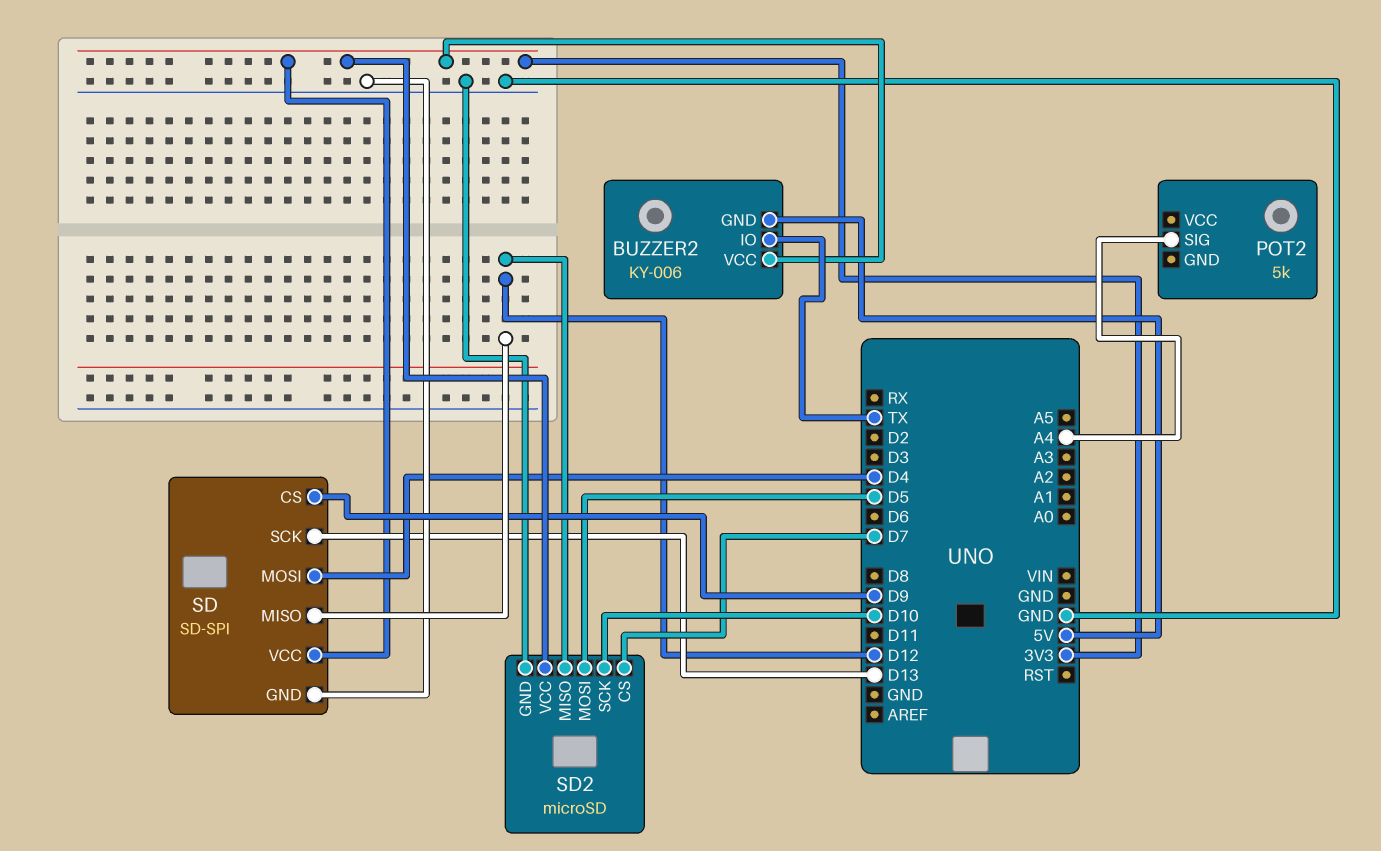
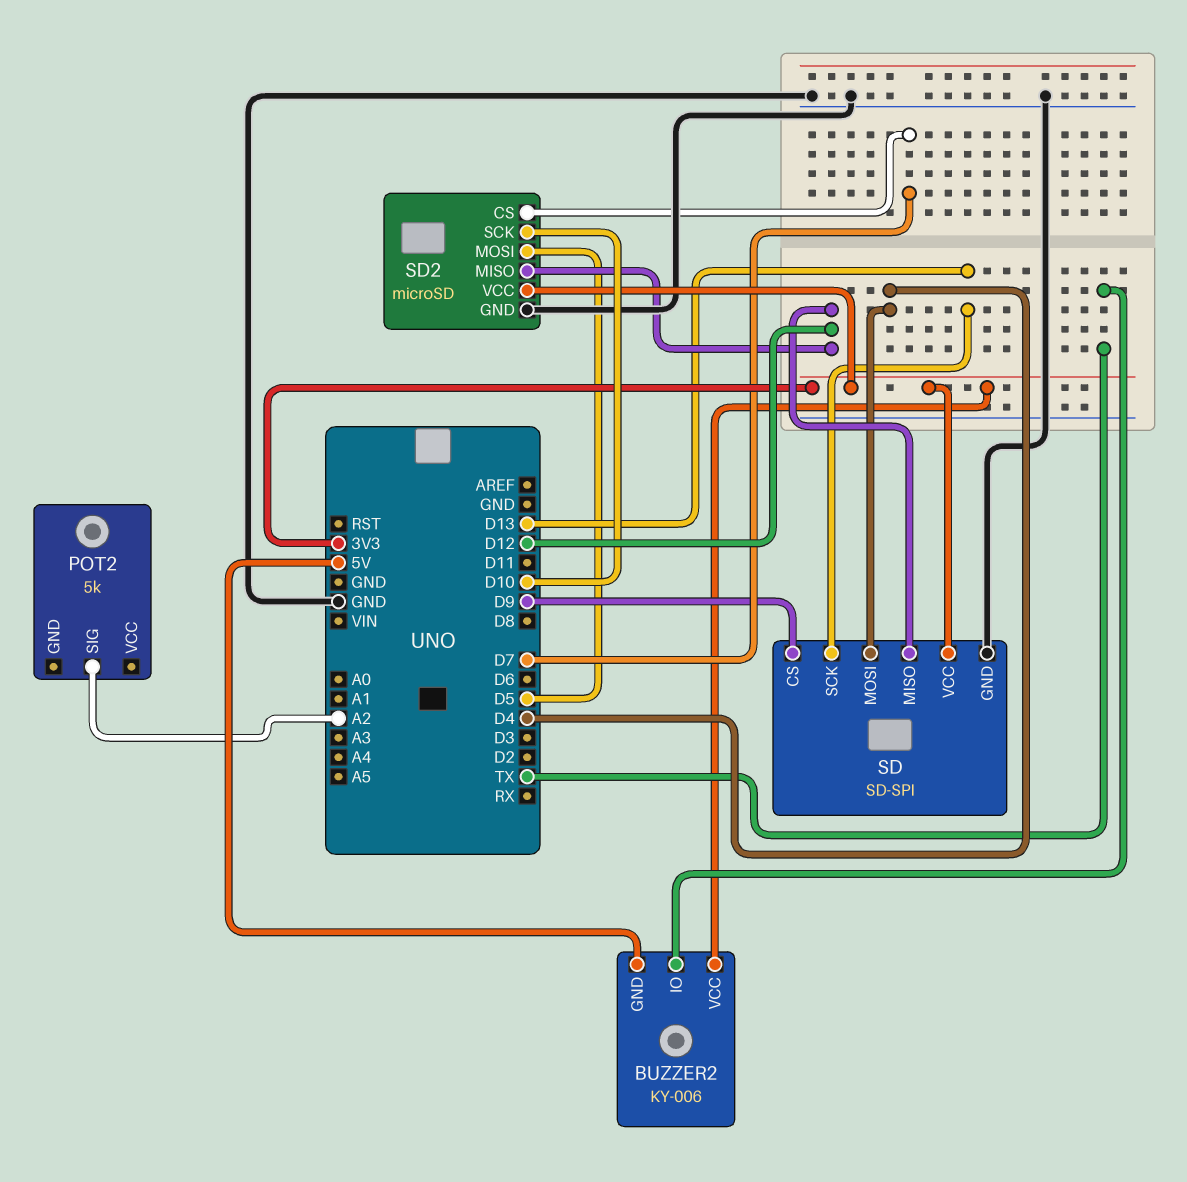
POT2 pin SIG: A4 -> A2

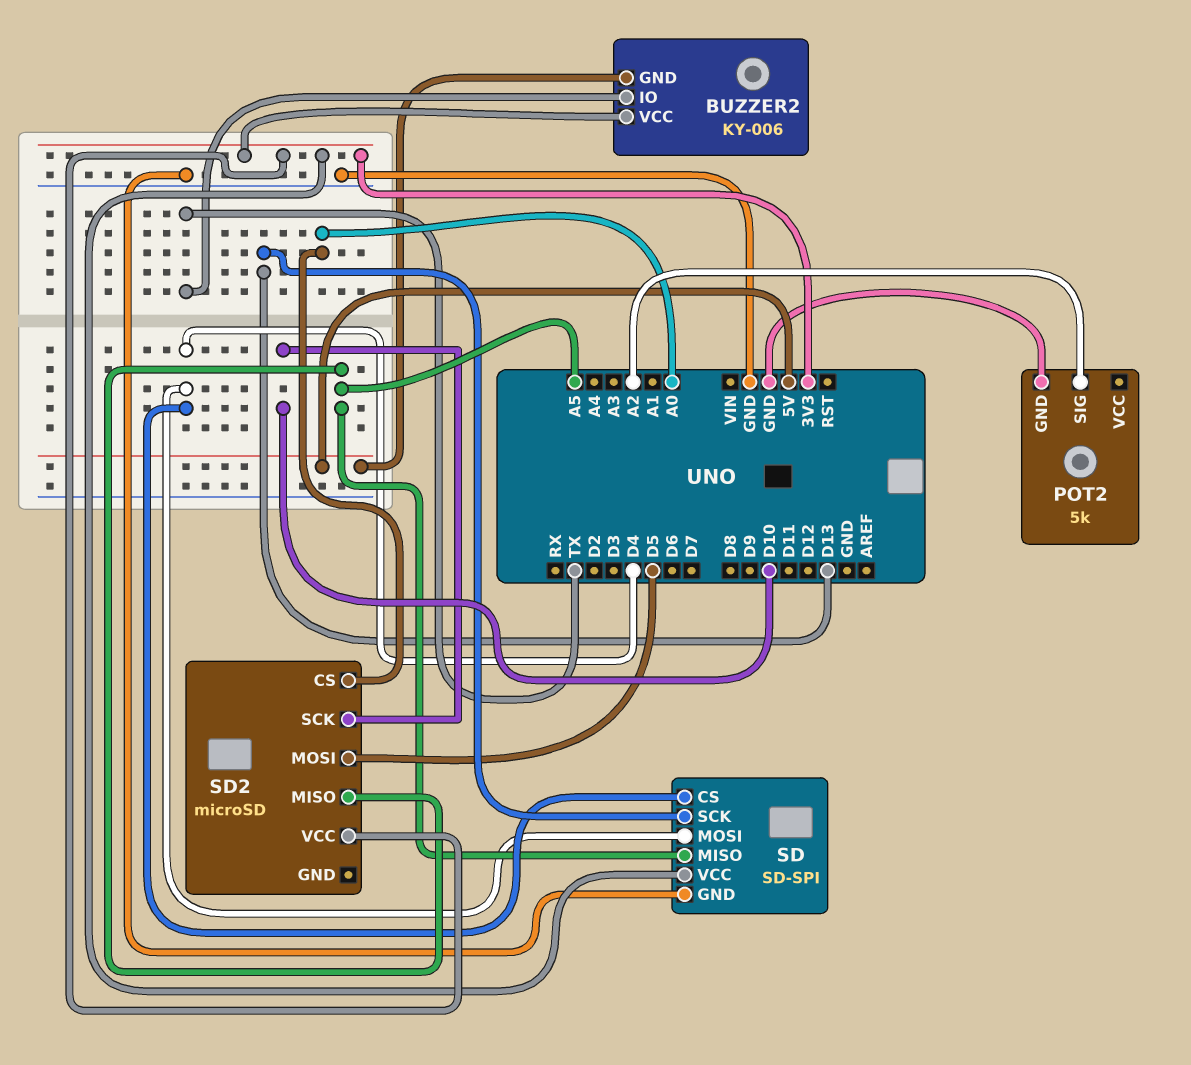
POT2 pin GND: none -> GND
SD pin CS: D9 -> D4
SD pin MISO: D12 -> A5
SD2 pin CS: D7 -> A0
SD2 pin GND: GND -> none
SD2 pin MISO: D12 -> A5

